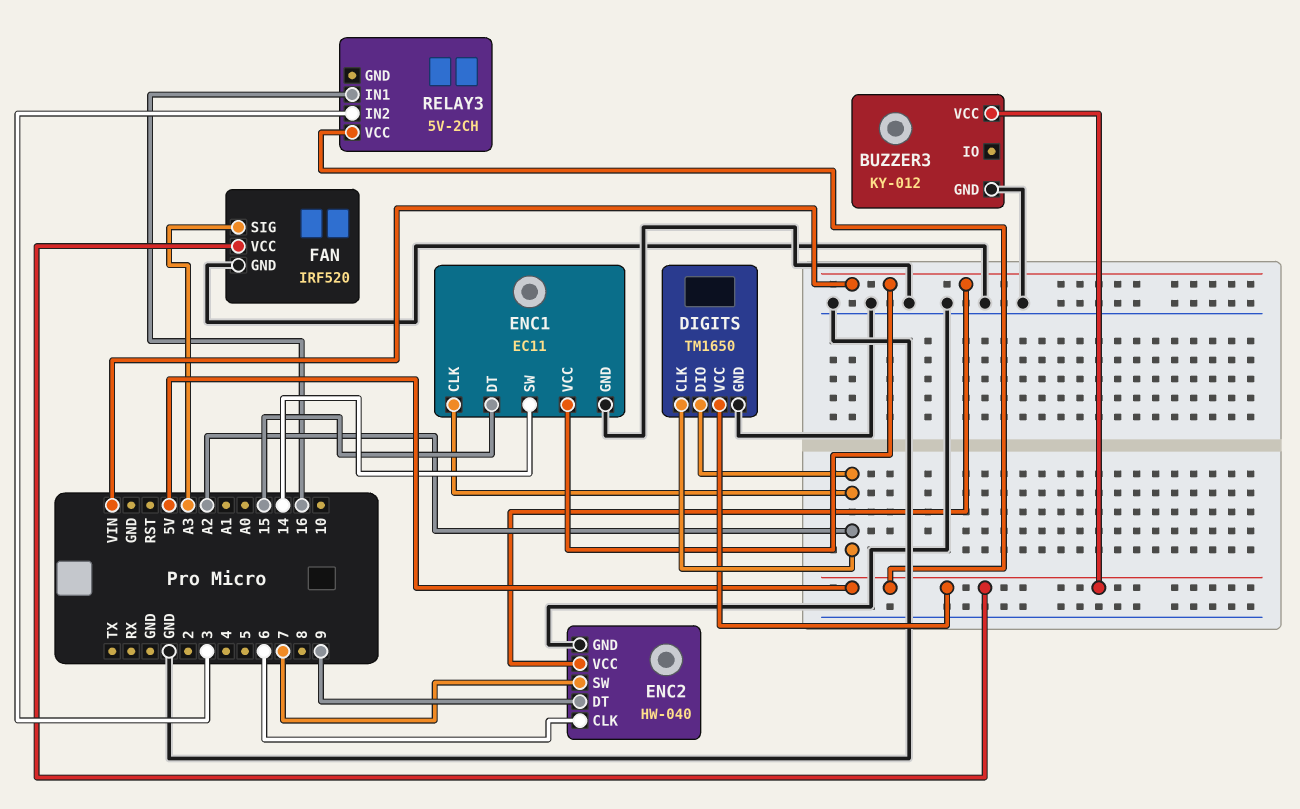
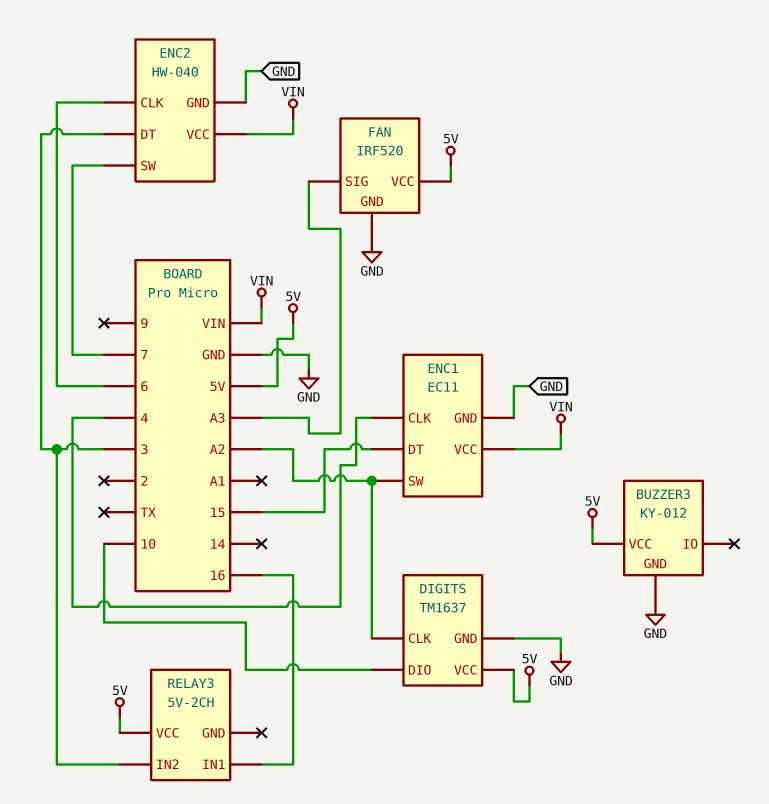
DIGITS: TM1650 -> TM1637
DIGITS pin DIO: A2 -> 10
ENC1 pin CLK: A2 -> 4
ENC1 pin SW: 14 -> A2
ENC2 pin DT: 9 -> 3

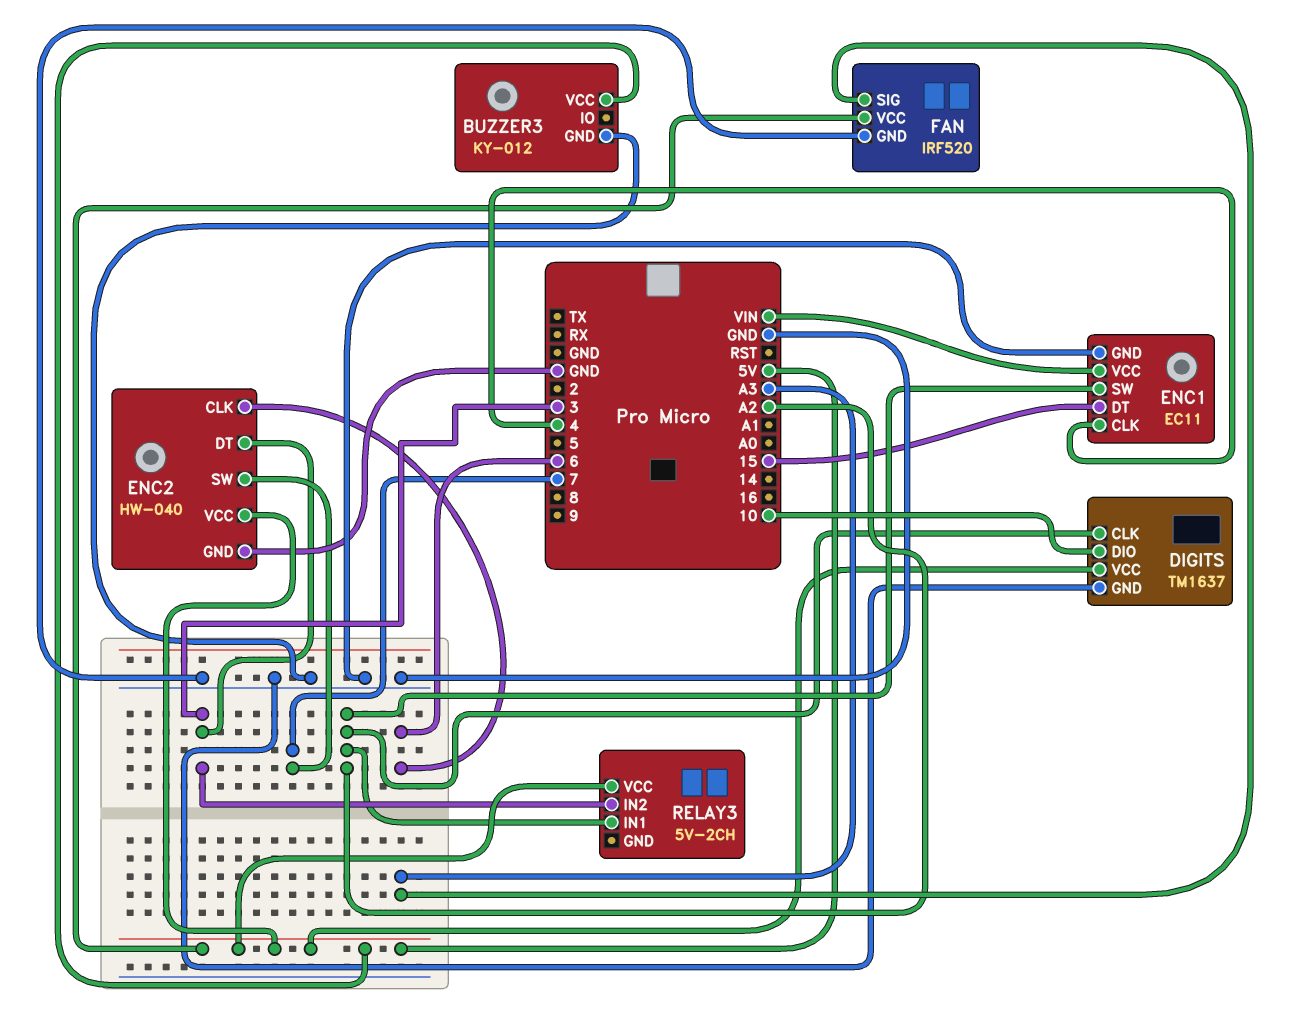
ENC2 pin VCC: VIN -> 5V
RELAY3 pin IN1: 16 -> A2

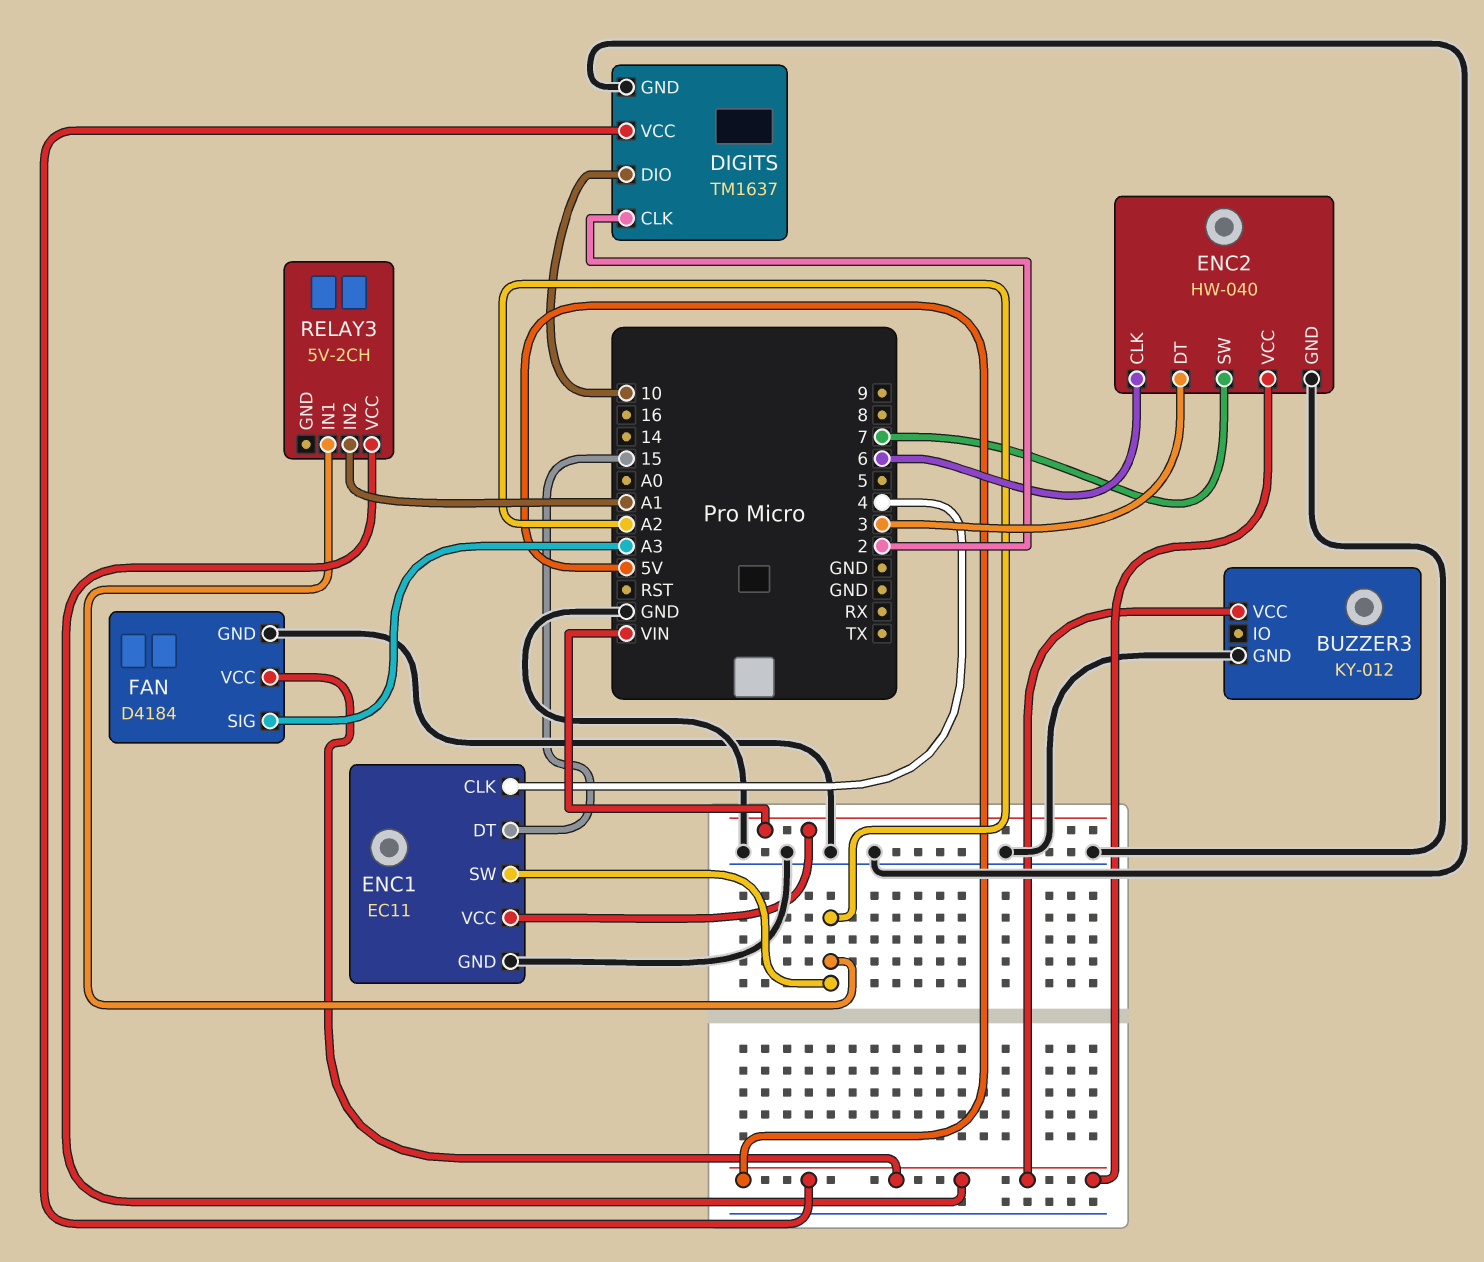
DIGITS pin CLK: A2 -> 2
FAN: IRF520 -> D4184
RELAY3 pin IN2: 3 -> A1

